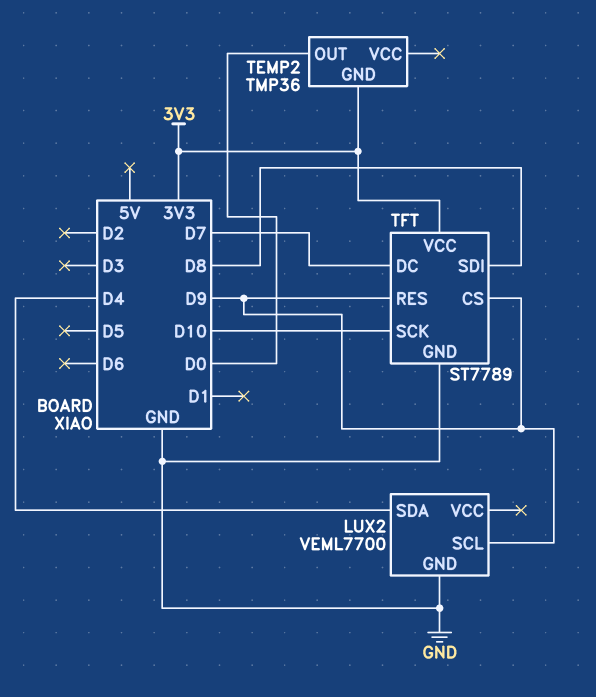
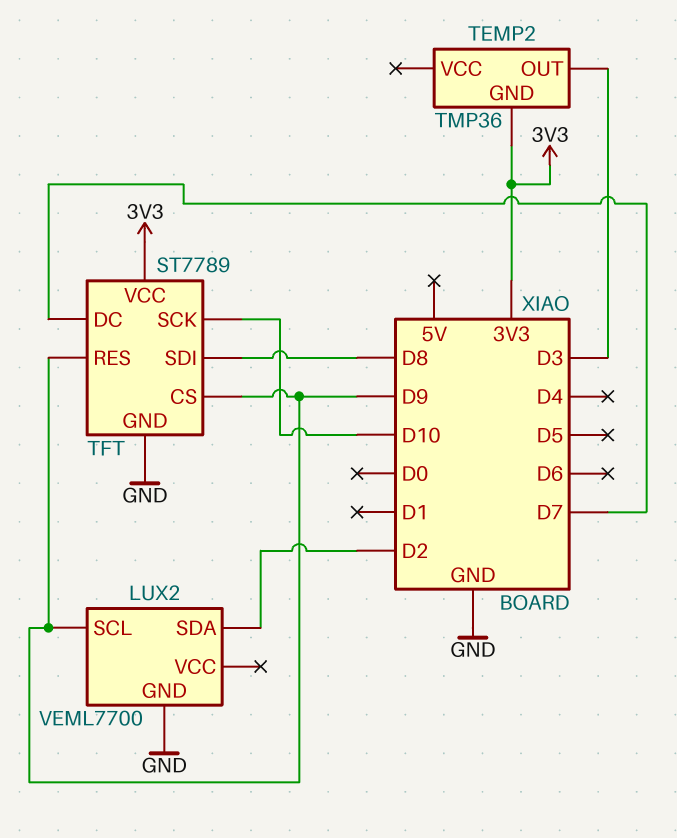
LUX2 pin SDA: D4 -> D2
TEMP2 pin OUT: D0 -> D3

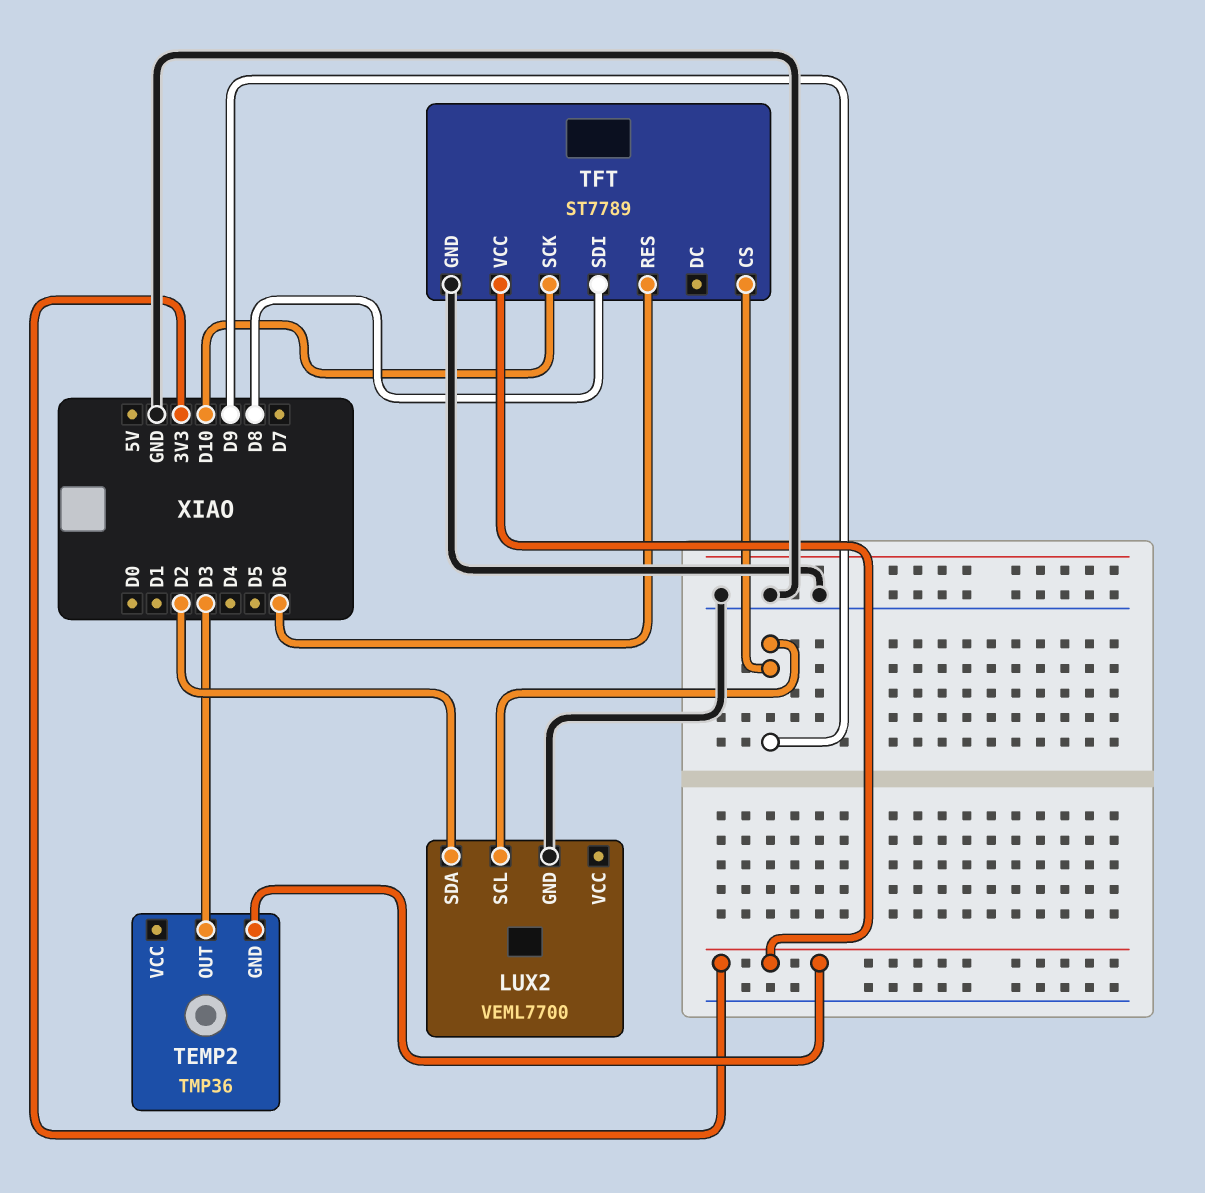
TFT pin DC: D7 -> none
TFT pin RES: D9 -> D6

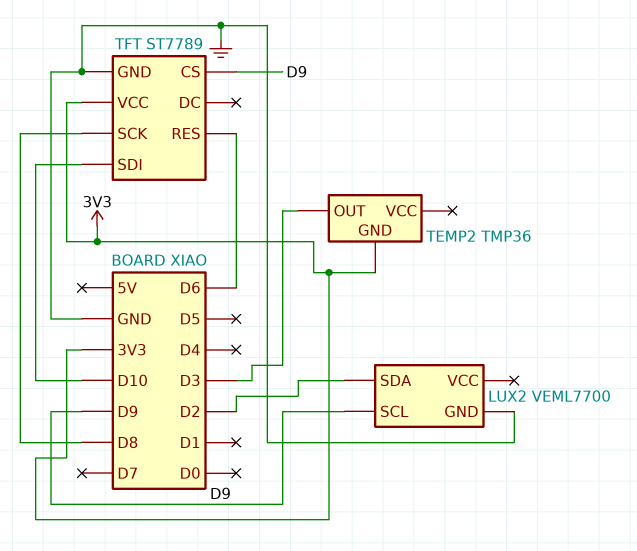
TFT pin SCK: D10 -> D8
TFT pin SDI: D8 -> D10

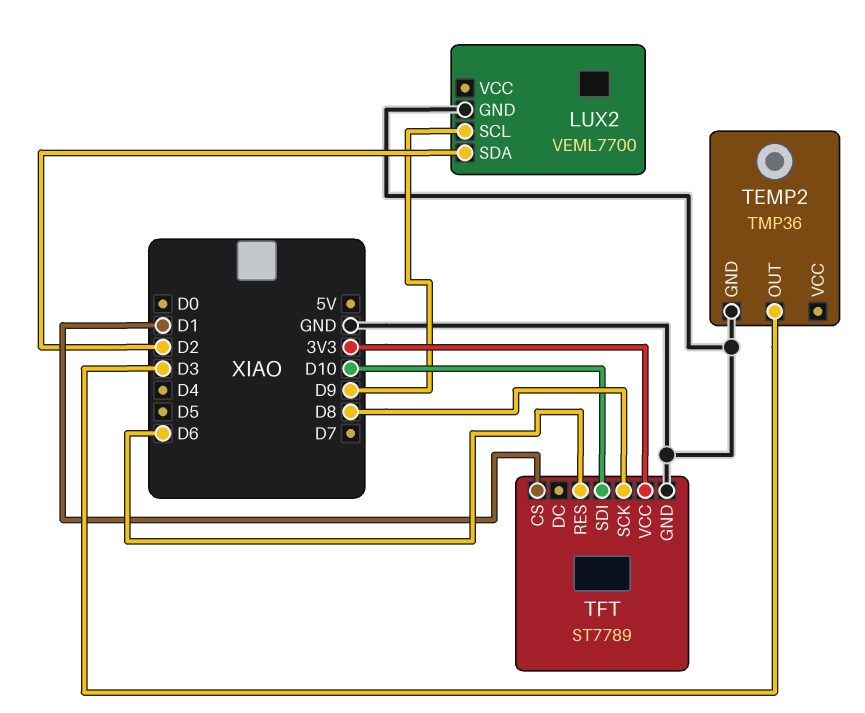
TEMP2 pin GND: 3V3 -> GND
TFT pin CS: D9 -> D1

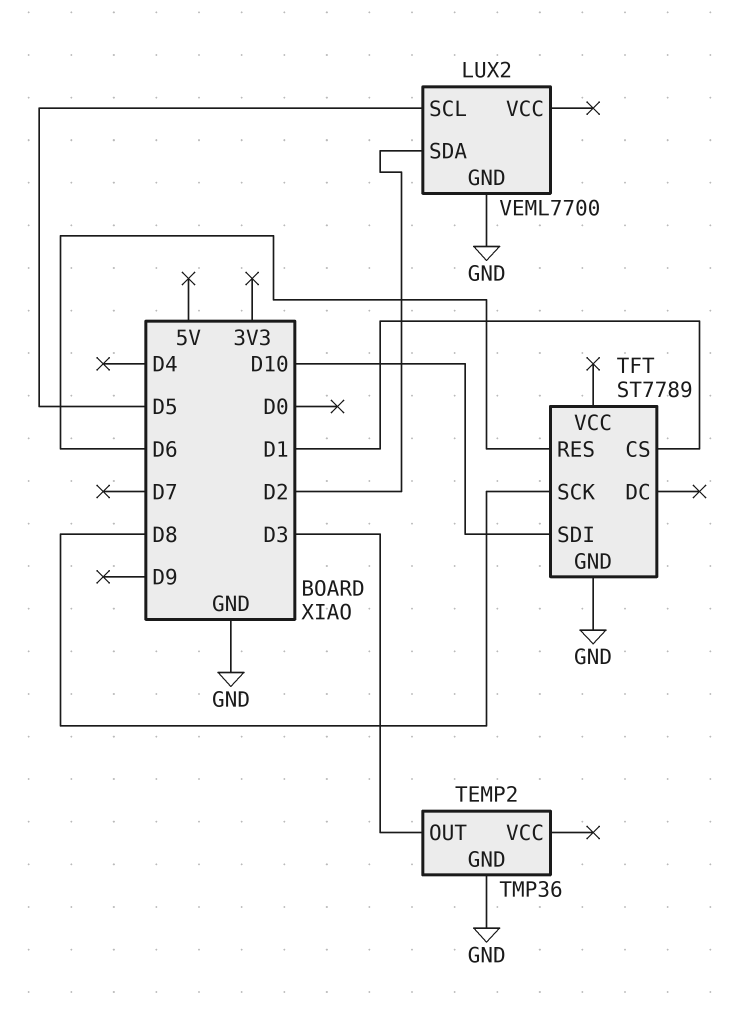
LUX2 pin SCL: D9 -> D5
TFT pin VCC: 3V3 -> none

